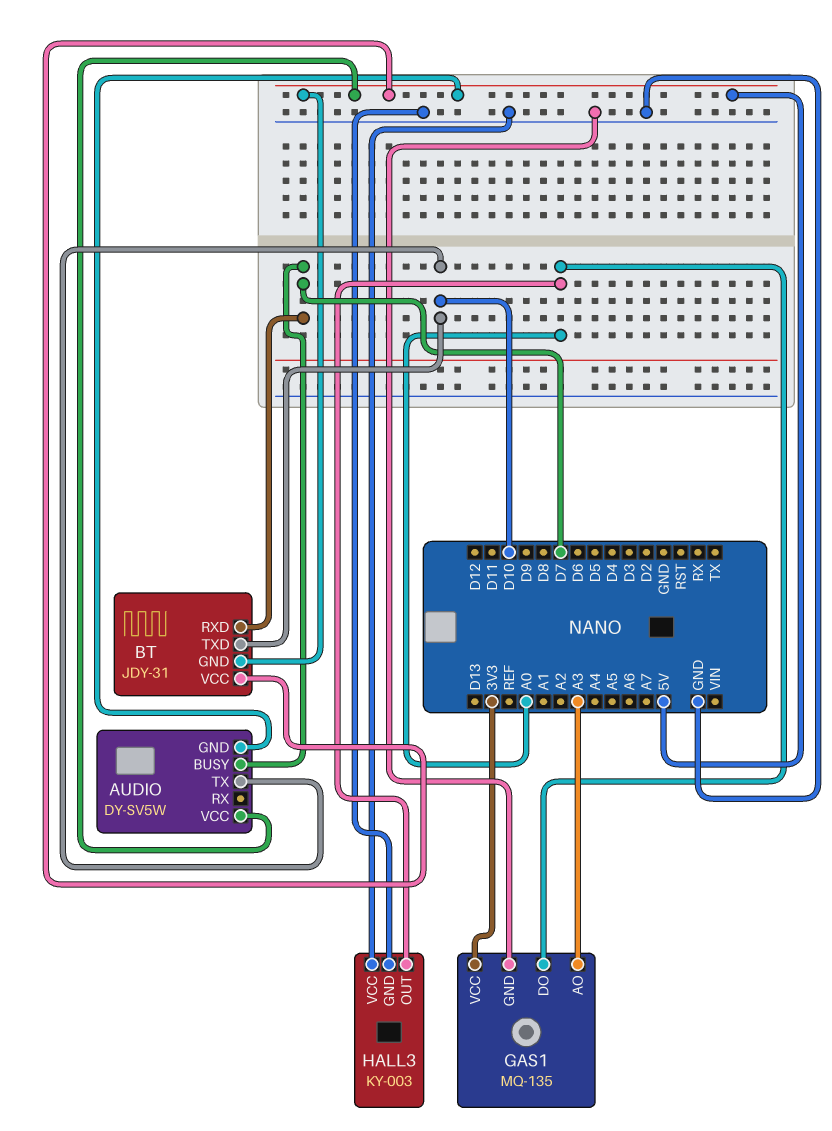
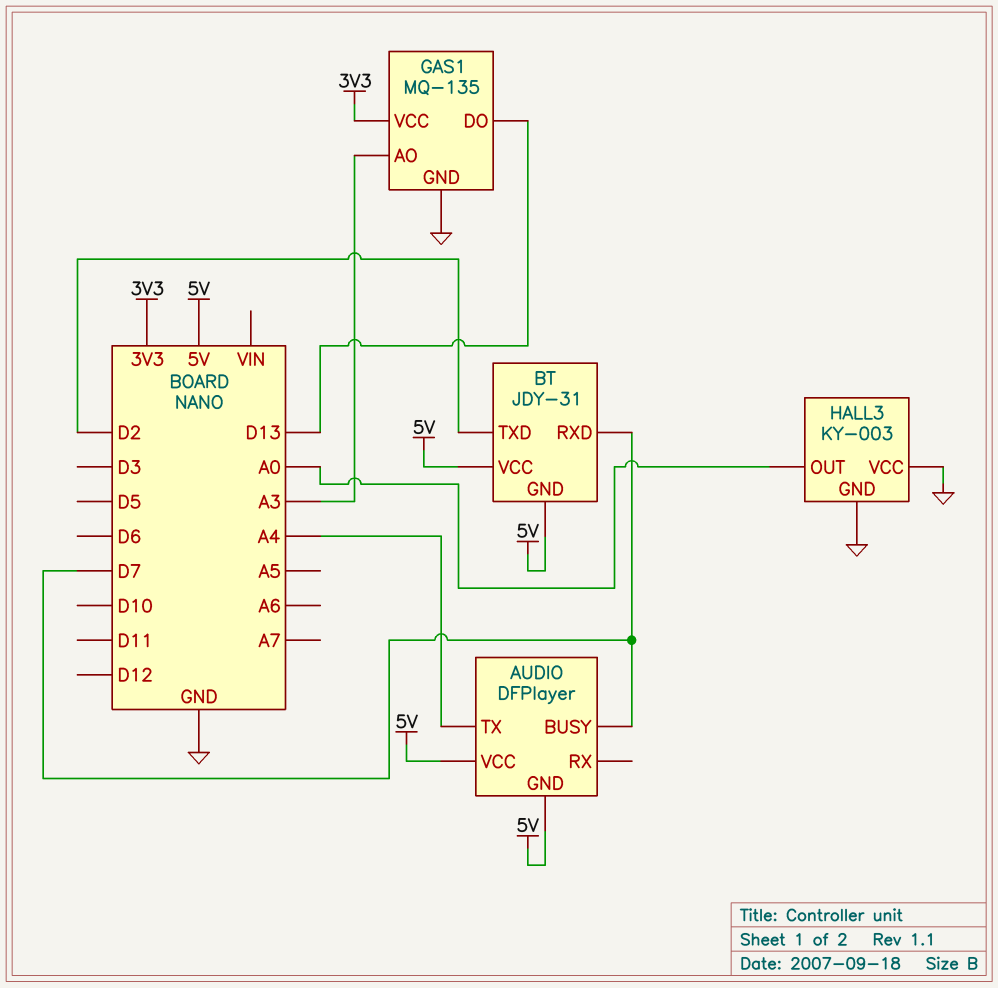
AUDIO: DY-SV5W -> DFPlayer
AUDIO pin TX: D10 -> A4
BT pin TXD: D10 -> D2
GAS1 pin DO: A0 -> D13

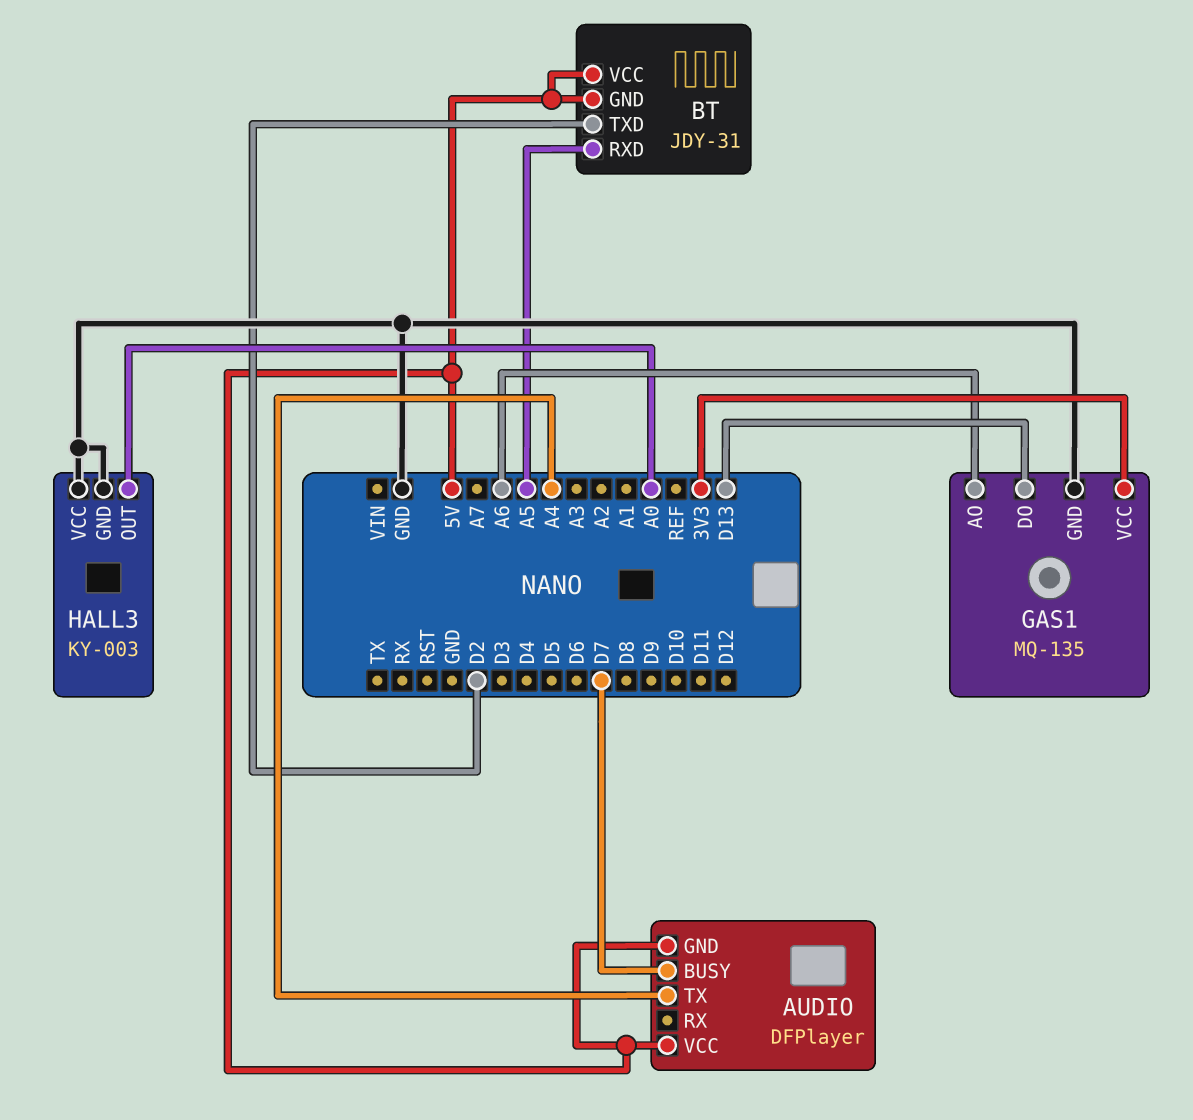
BT pin RXD: D7 -> A5
GAS1 pin AO: A3 -> A6

